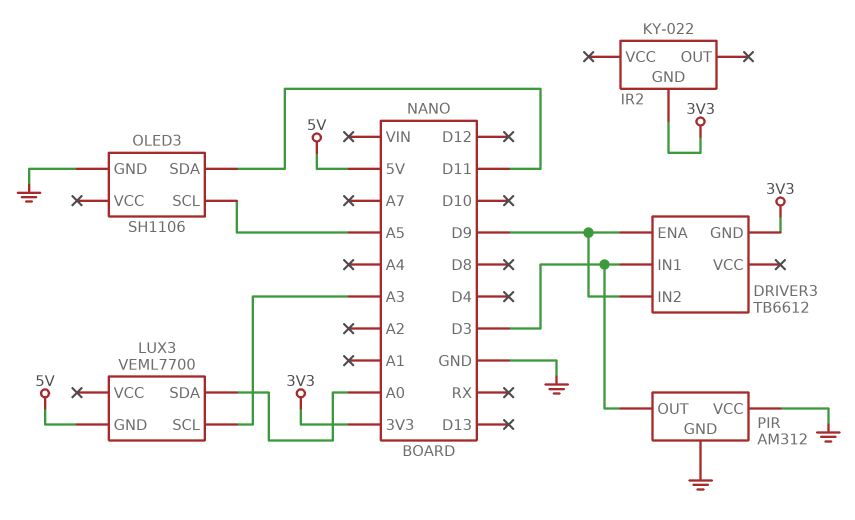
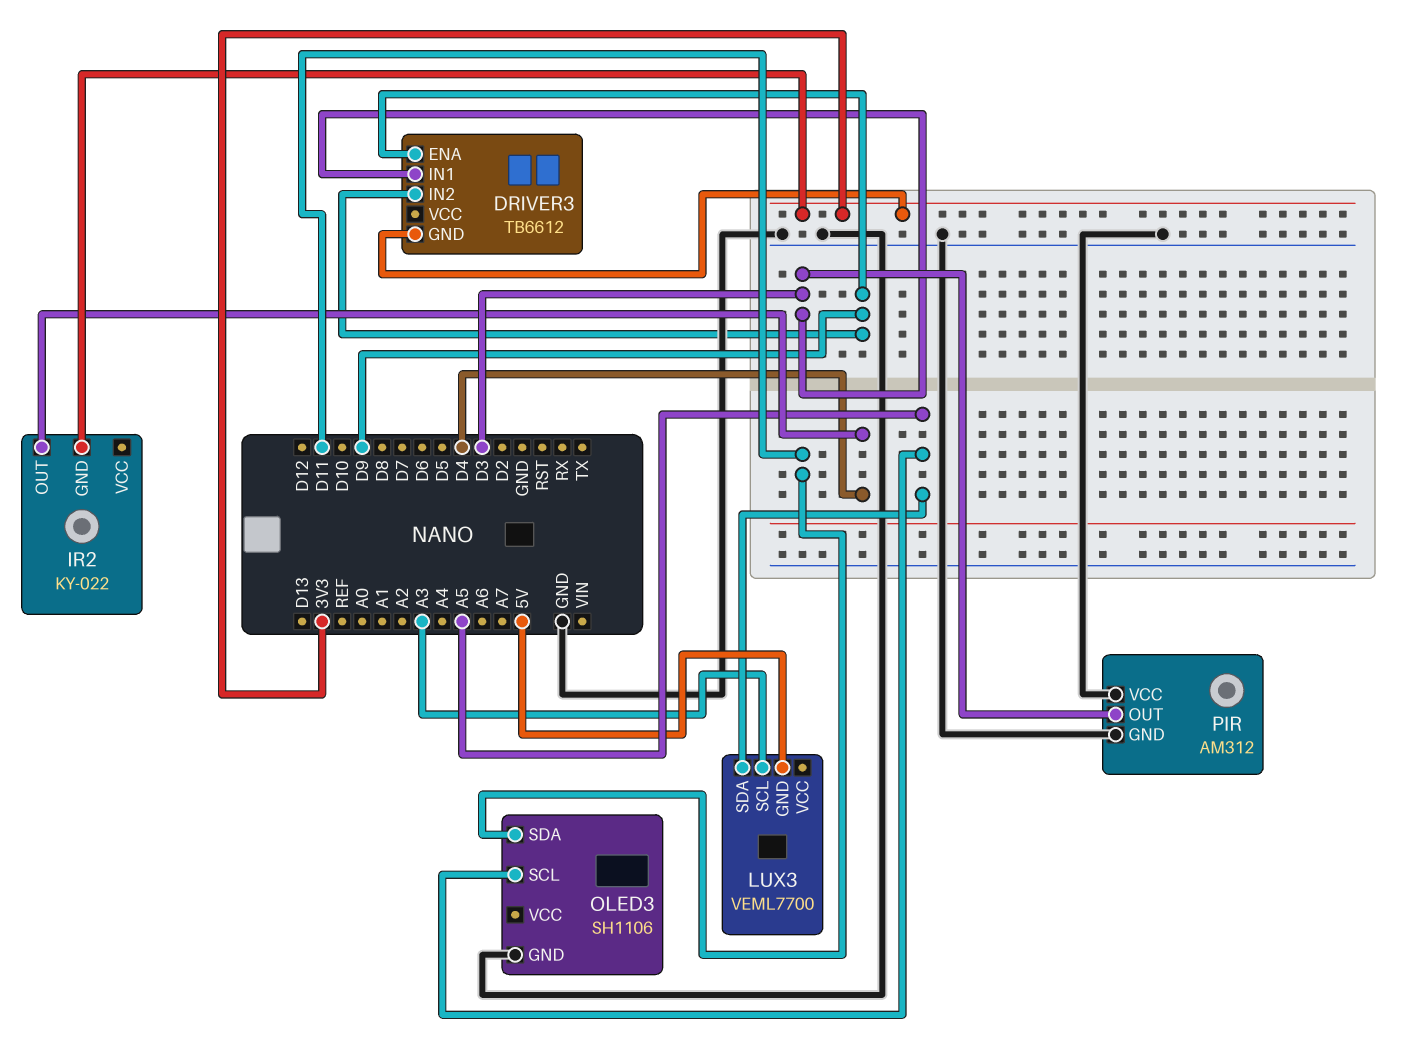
IR2 pin OUT: none -> D4
LUX3 pin SDA: A0 -> A5

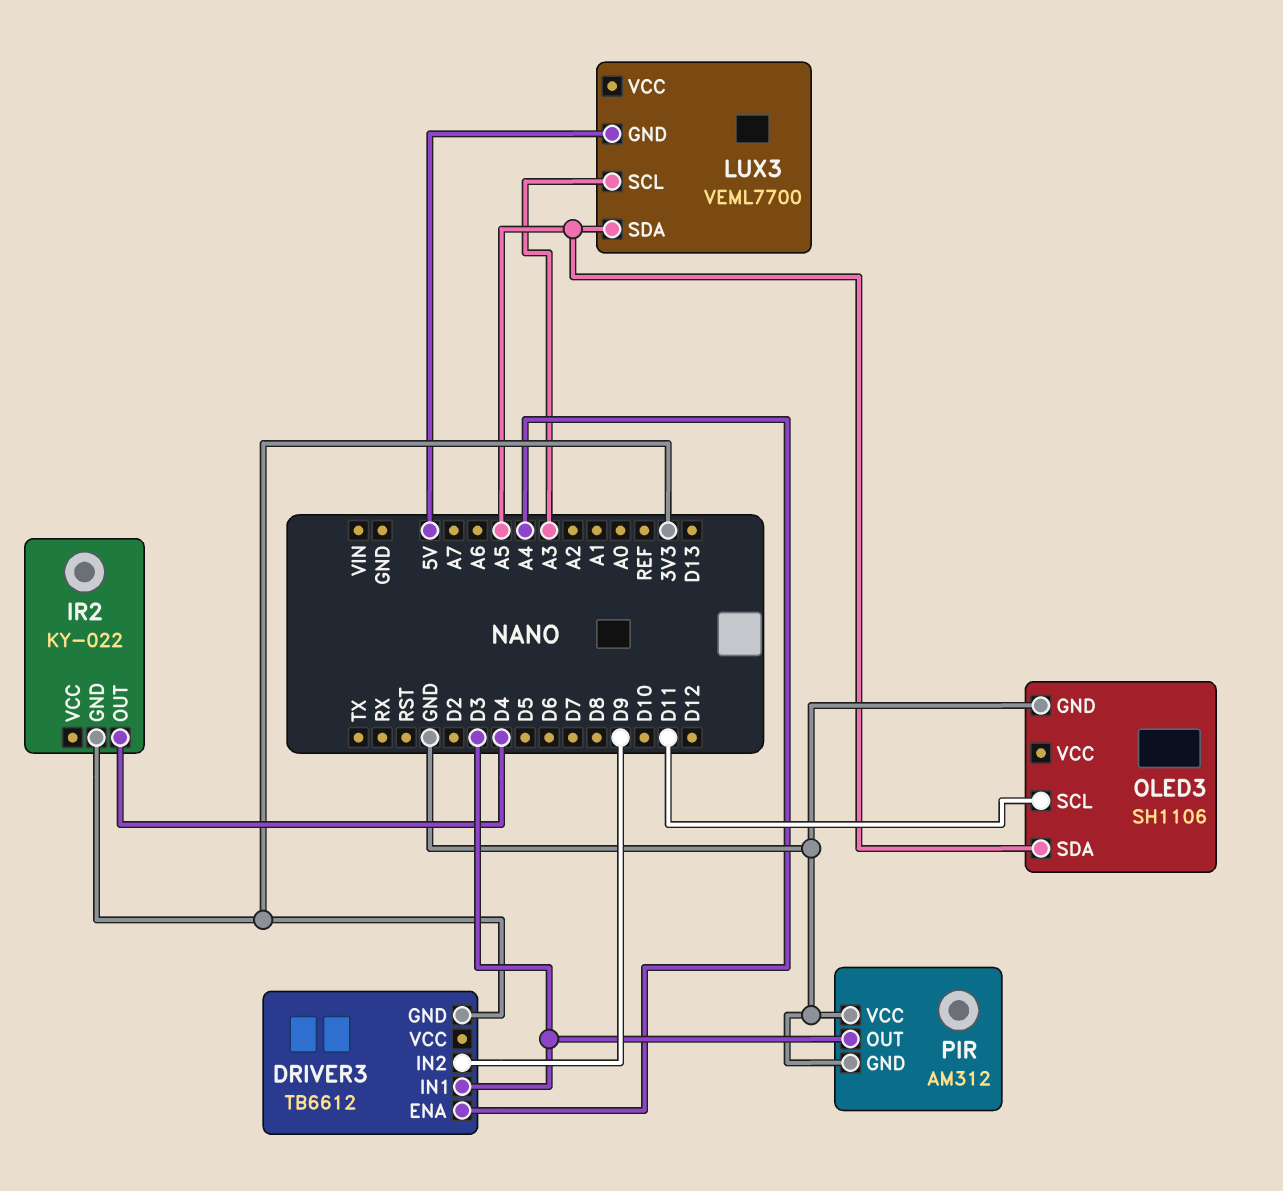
DRIVER3 pin ENA: D9 -> A4
OLED3 pin SCL: A5 -> D11
OLED3 pin SDA: D11 -> A5

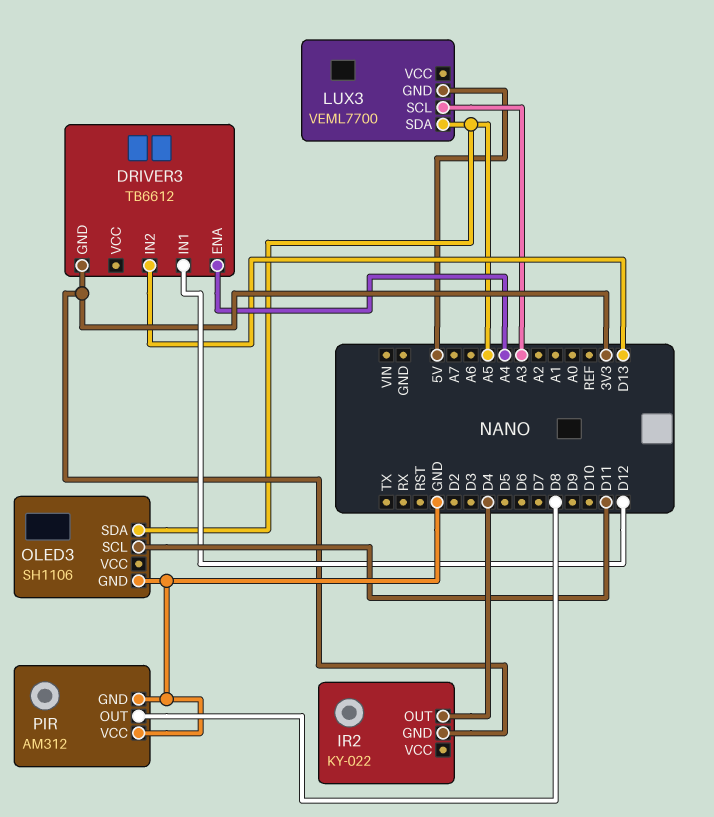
DRIVER3 pin IN1: D3 -> D12
DRIVER3 pin IN2: D9 -> D13
PIR pin OUT: D3 -> D8

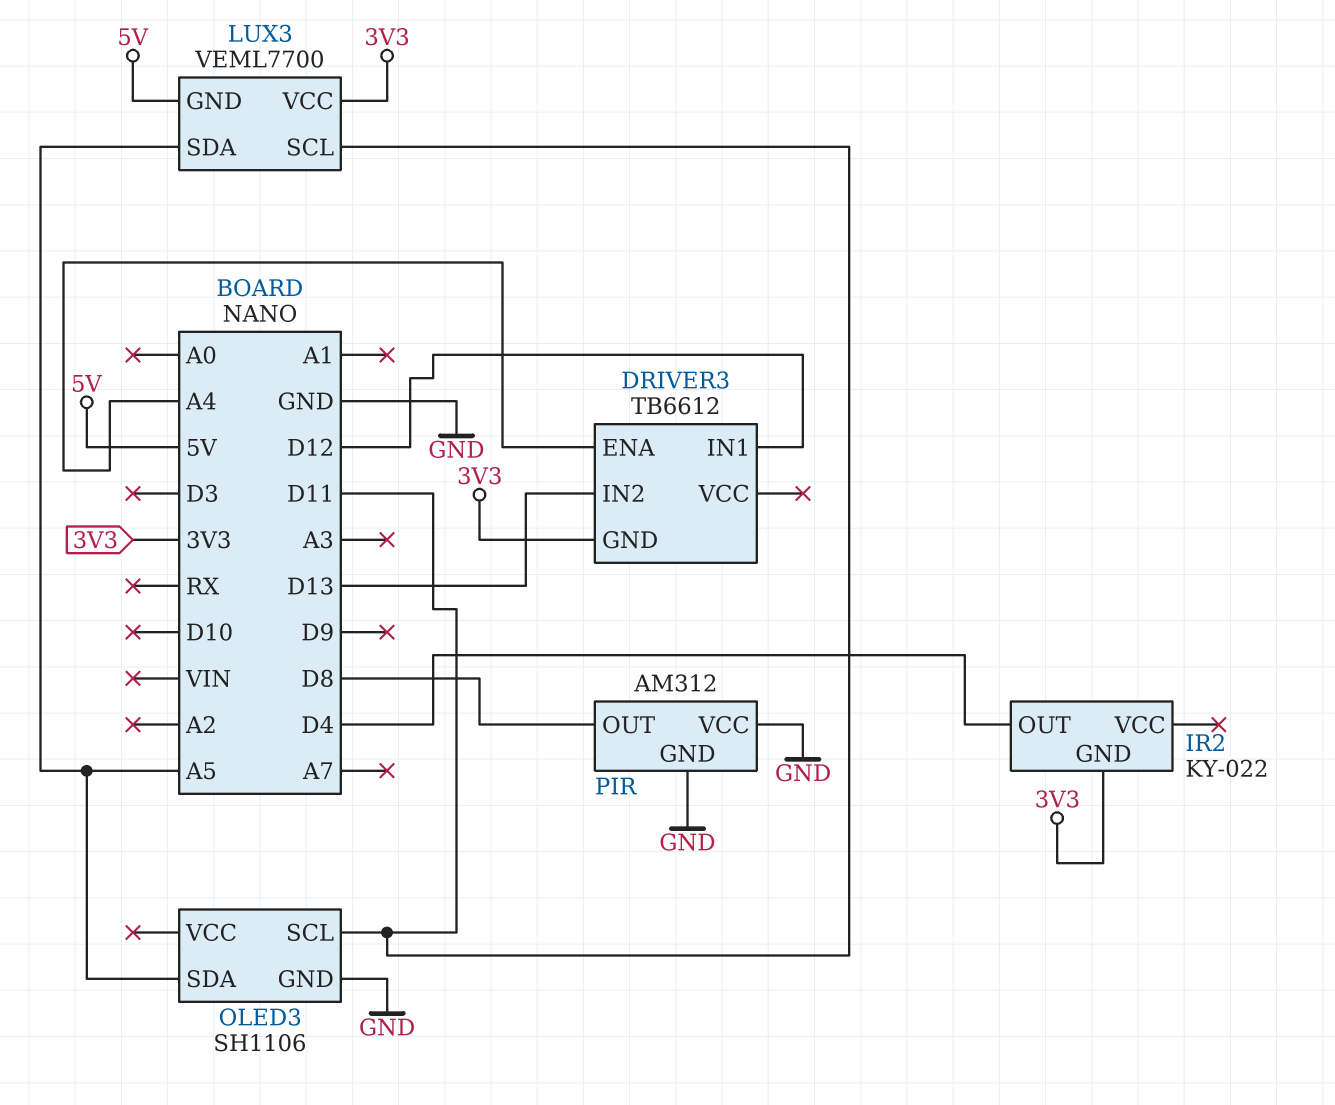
LUX3 pin SCL: A3 -> D11
LUX3 pin VCC: none -> 3V3

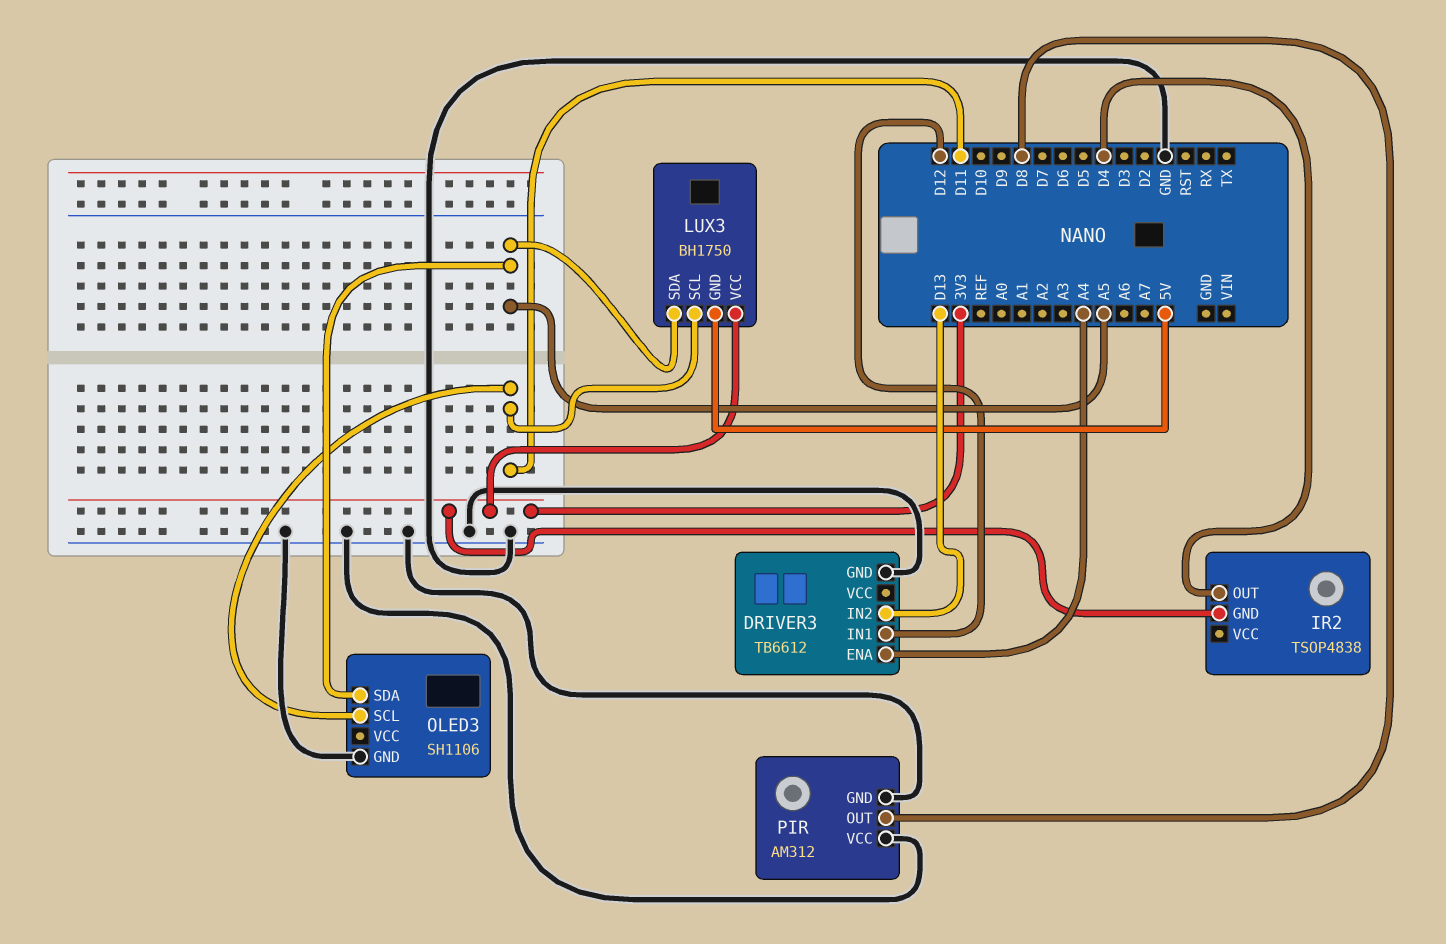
DRIVER3 pin GND: 3V3 -> GND
IR2: KY-022 -> TSOP4838
LUX3: VEML7700 -> BH1750

